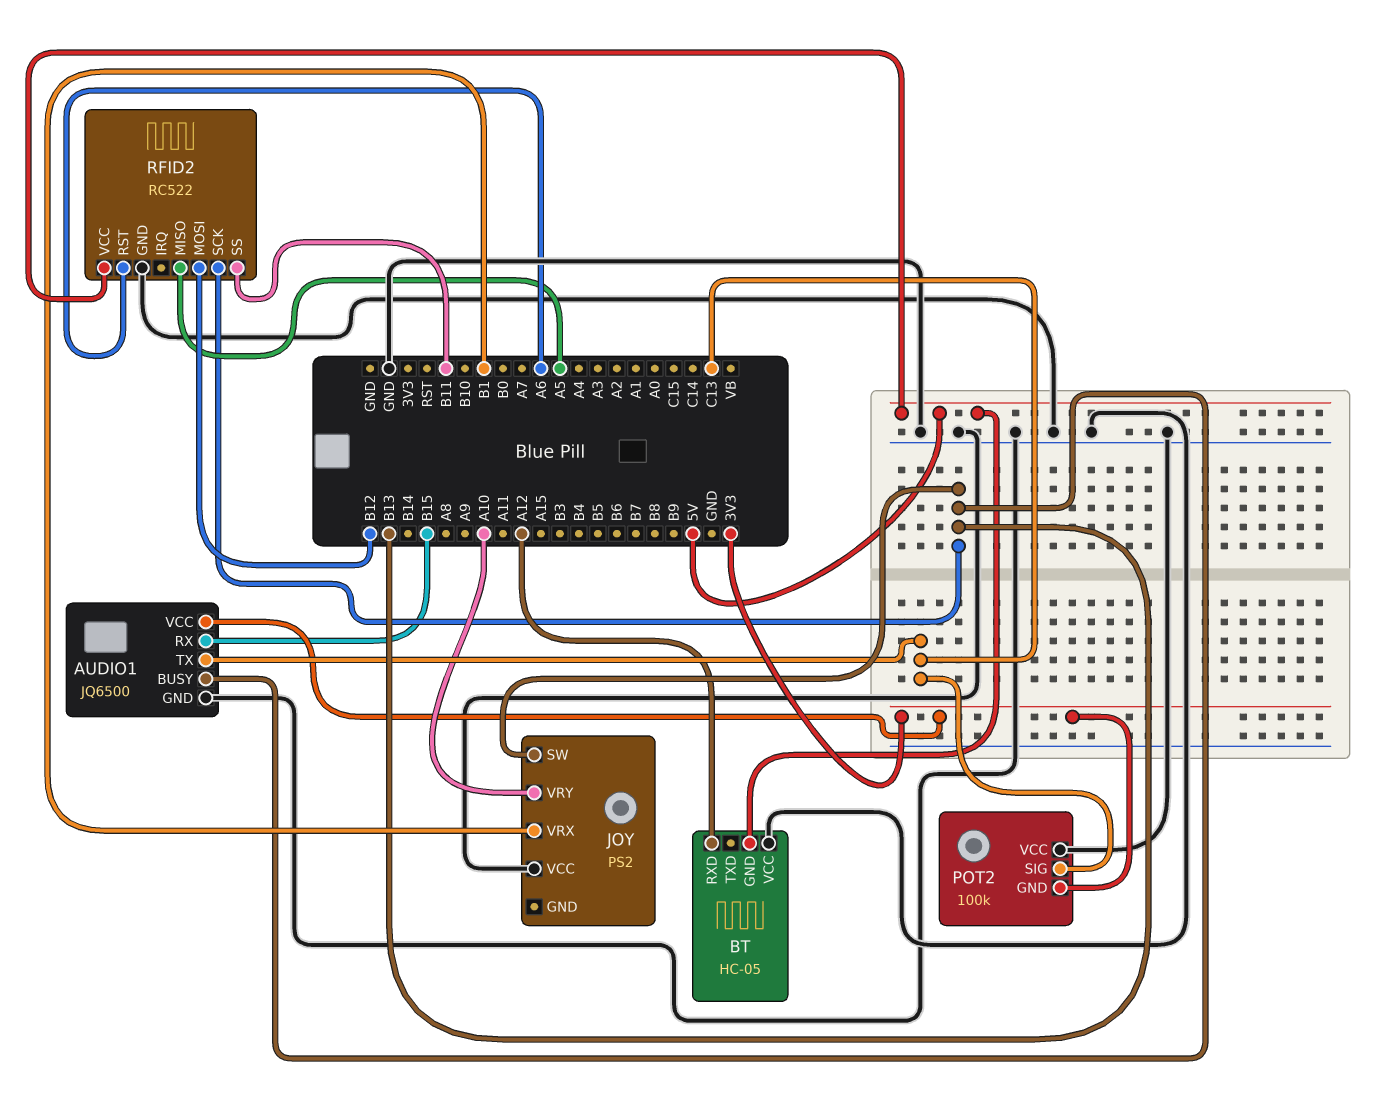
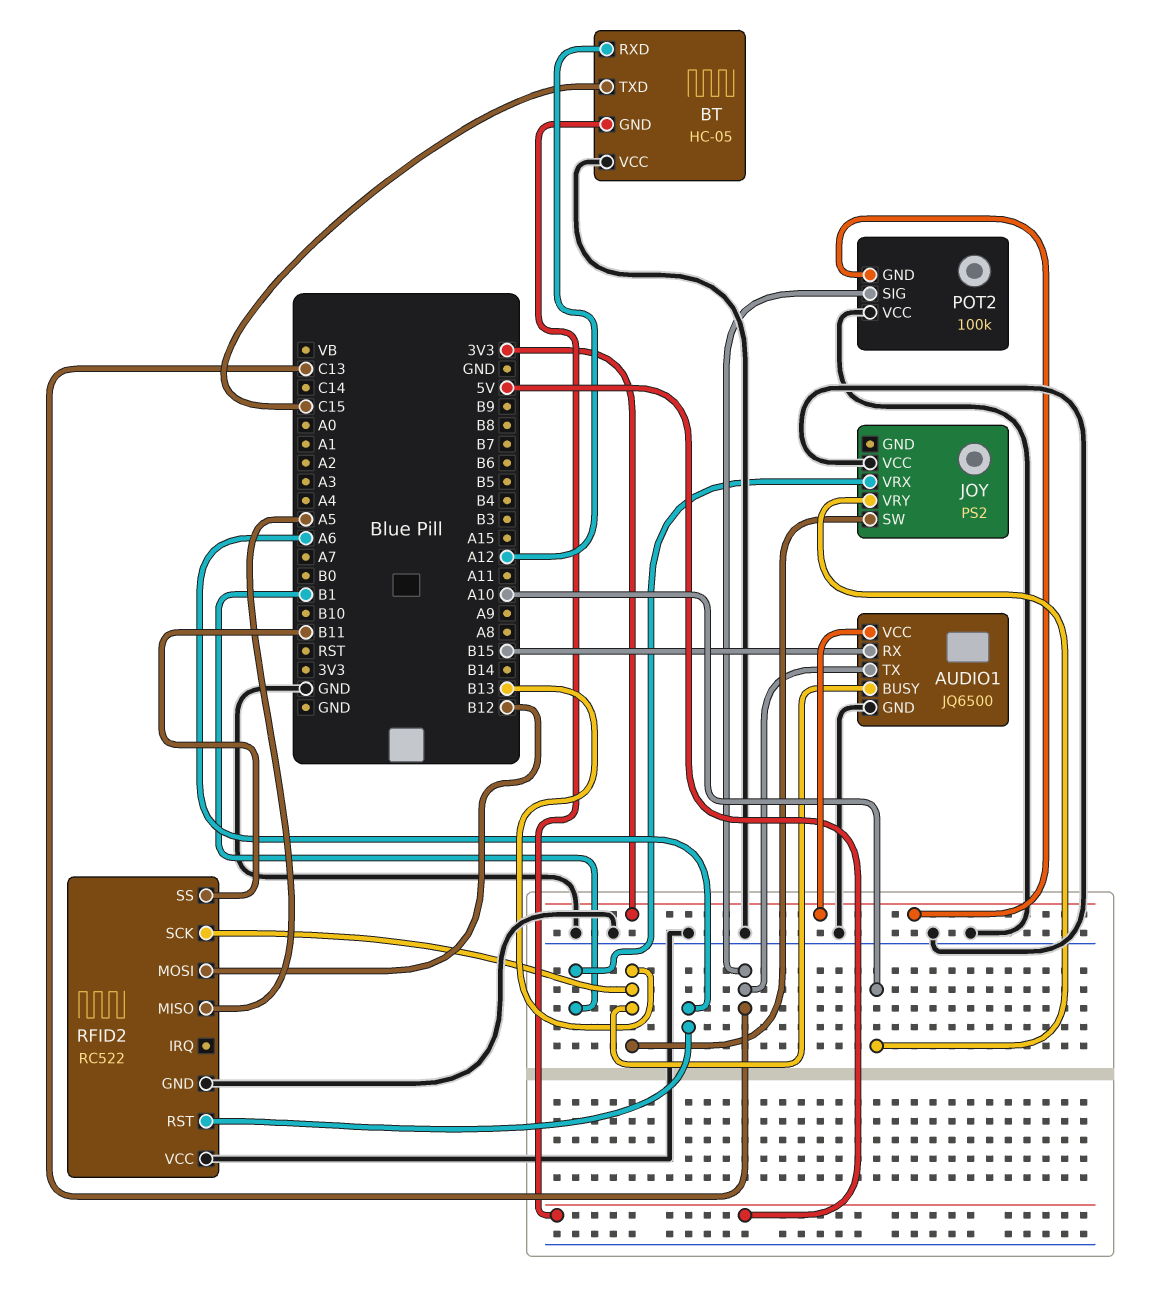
BT pin TXD: none -> C15
RFID2 pin VCC: 5V -> GND

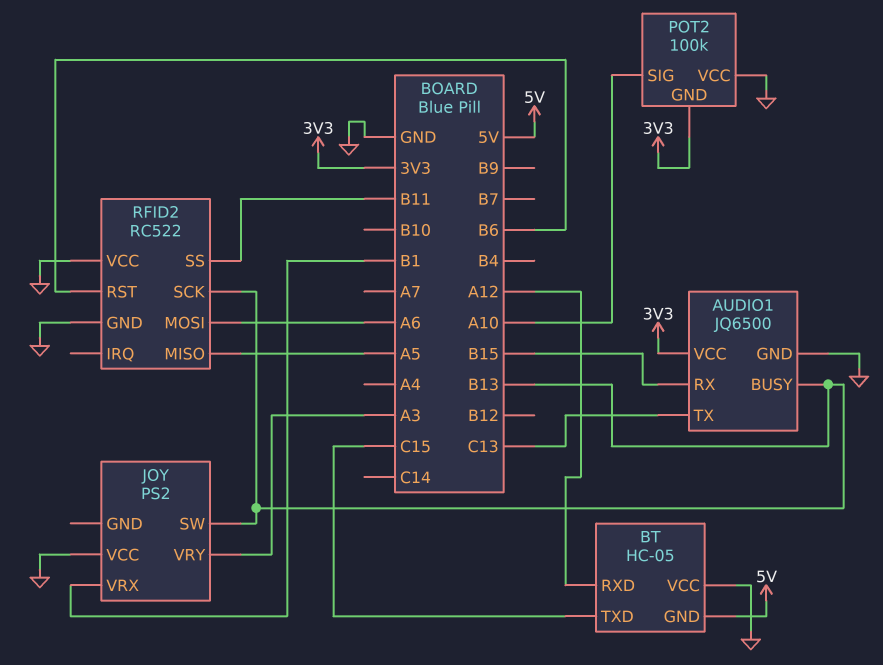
JOY pin VRY: A10 -> A3
POT2 pin SIG: C13 -> A10
RFID2 pin MOSI: B12 -> A6
RFID2 pin RST: A6 -> B6

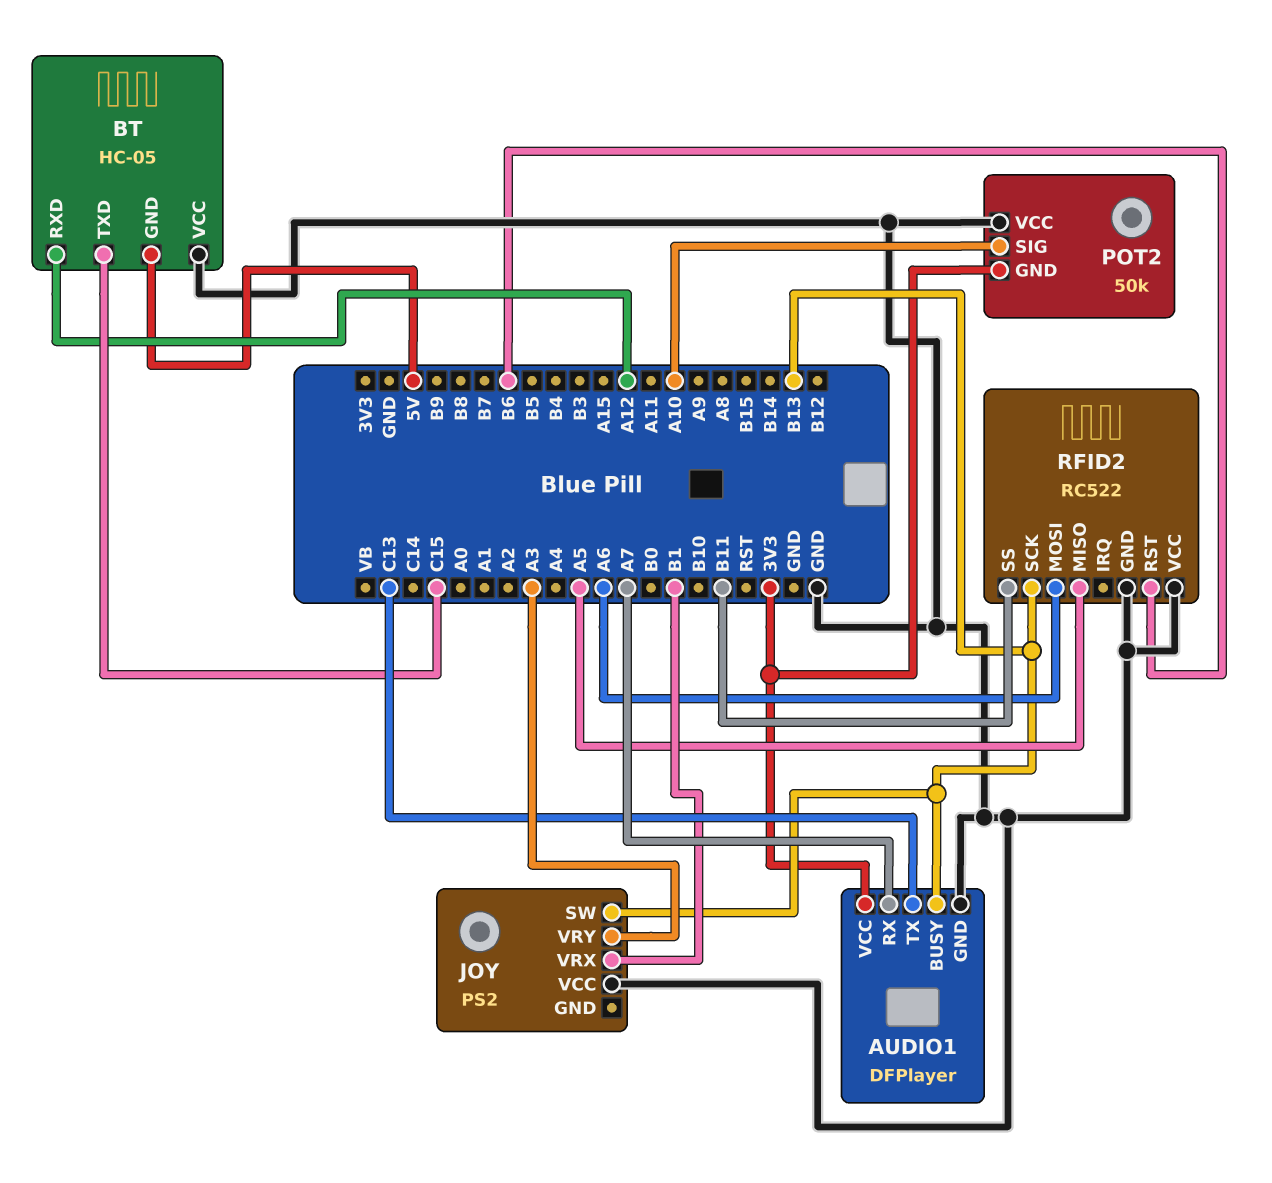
AUDIO1: JQ6500 -> DFPlayer
AUDIO1 pin RX: B15 -> A7
POT2: 100k -> 50k

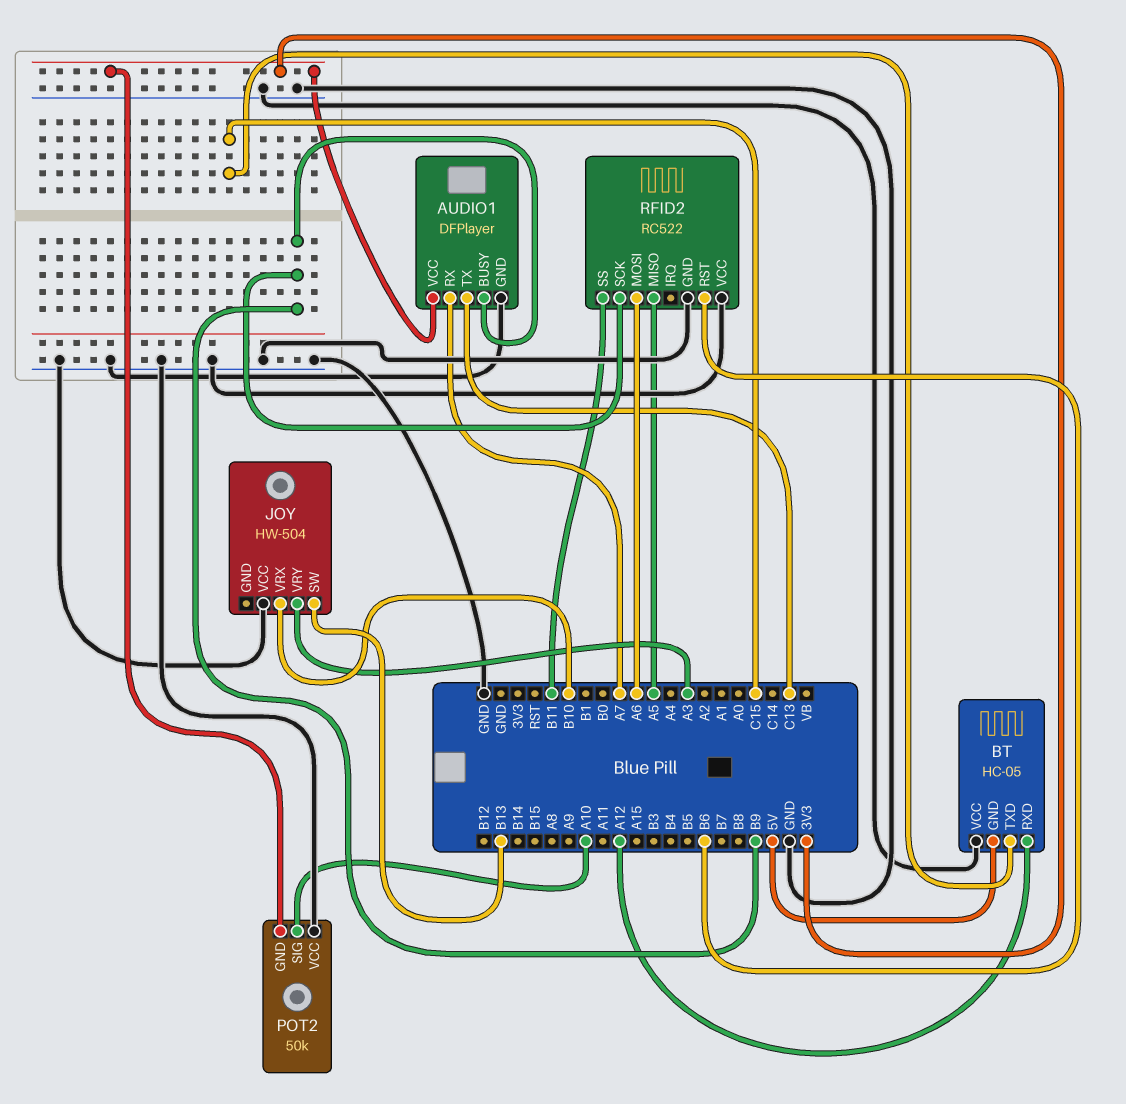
AUDIO1 pin BUSY: B13 -> B9
JOY: PS2 -> HW-504
JOY pin VRX: B1 -> B10
RFID2 pin SCK: B13 -> B9

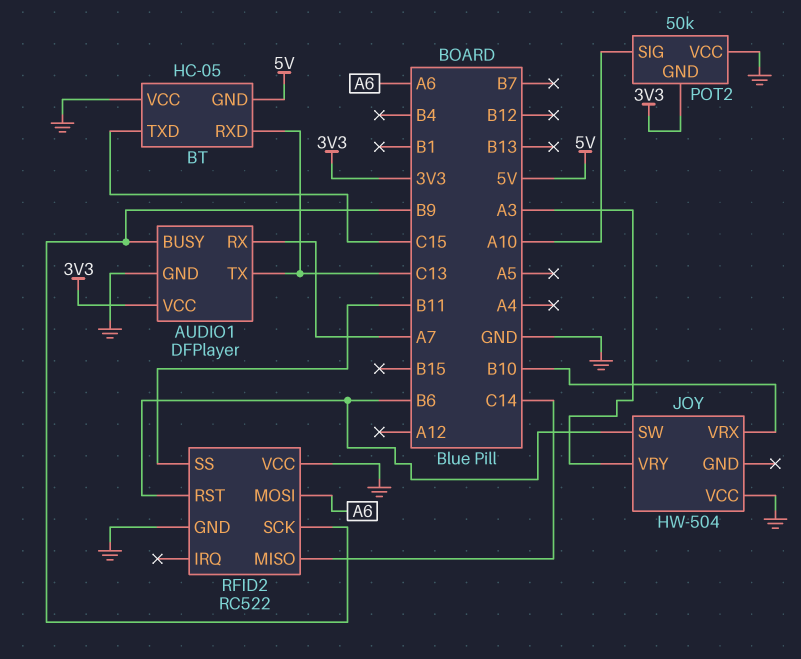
BT pin RXD: A12 -> C13
JOY pin SW: B13 -> B6
RFID2 pin MISO: A5 -> C14

